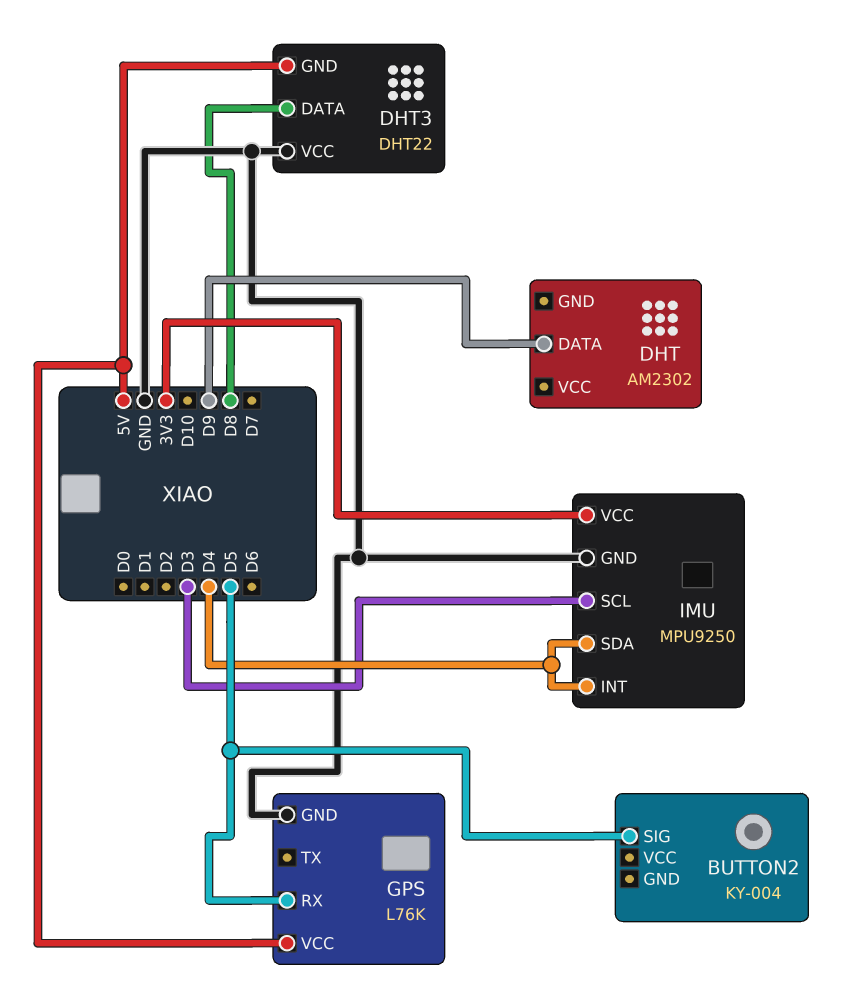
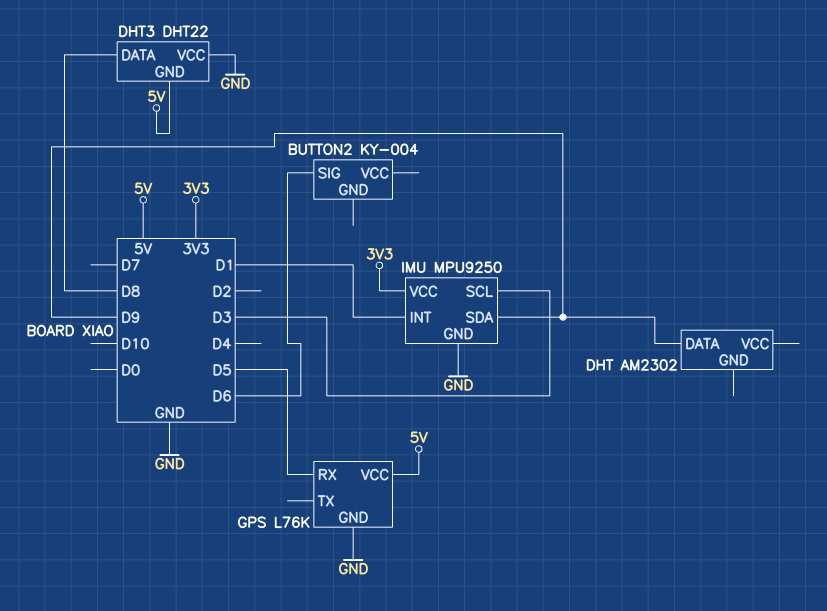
BUTTON2 pin SIG: D5 -> D6
IMU pin INT: D4 -> D1
IMU pin SDA: D4 -> D9

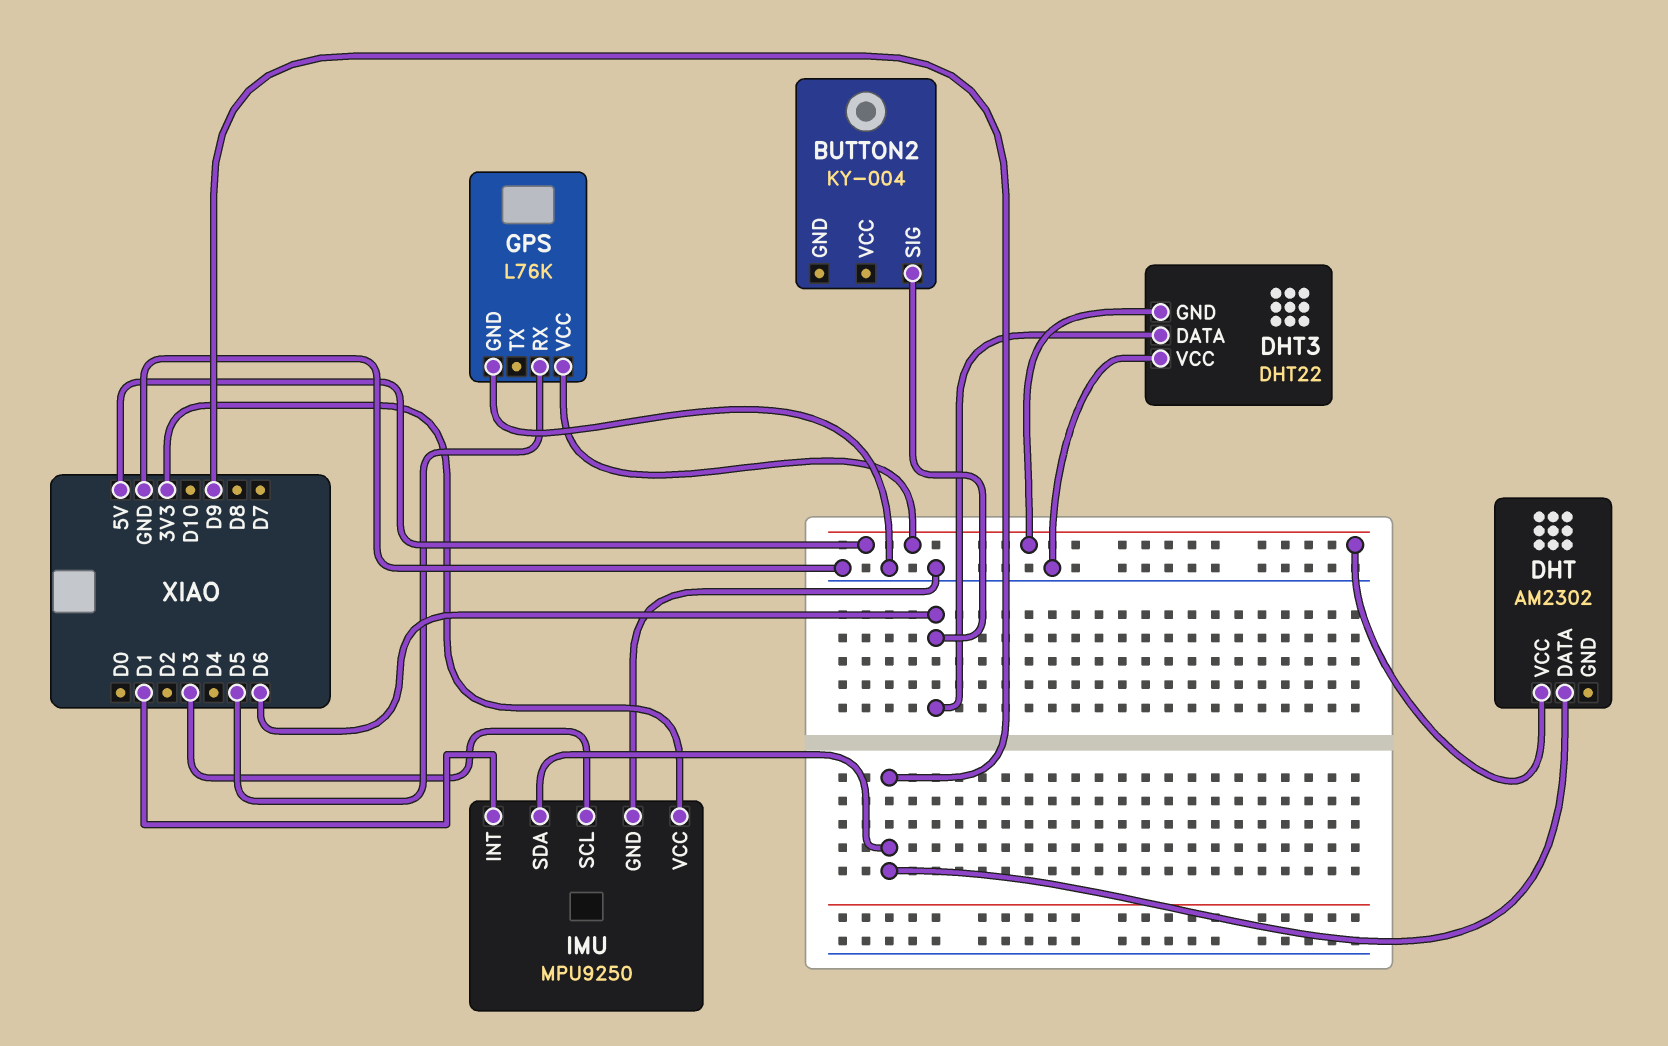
DHT pin VCC: none -> 5V
DHT3 pin DATA: D8 -> D6

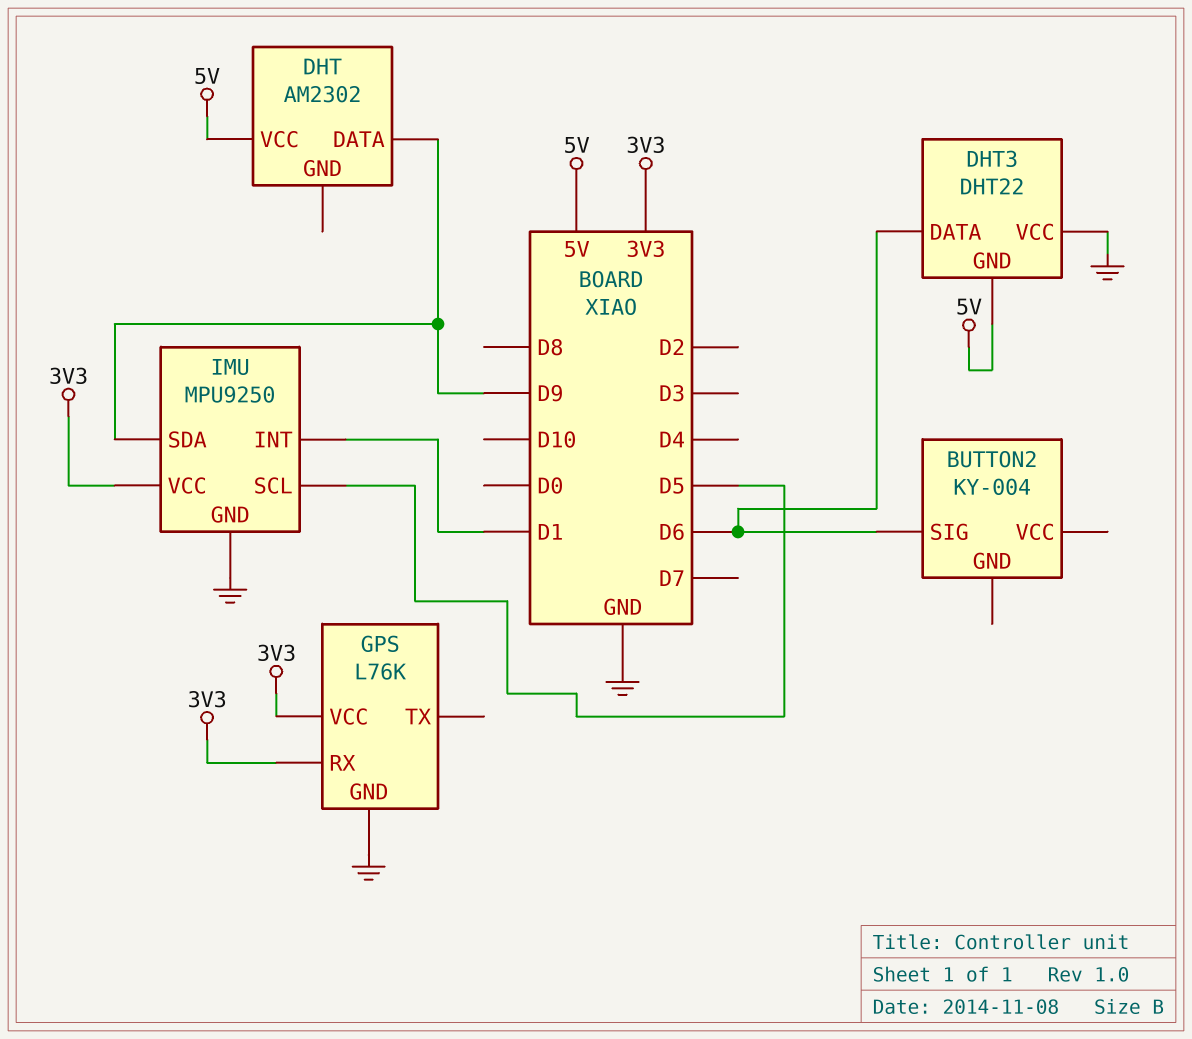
GPS pin RX: D5 -> 3V3
GPS pin VCC: 5V -> 3V3
IMU pin SCL: D3 -> D5

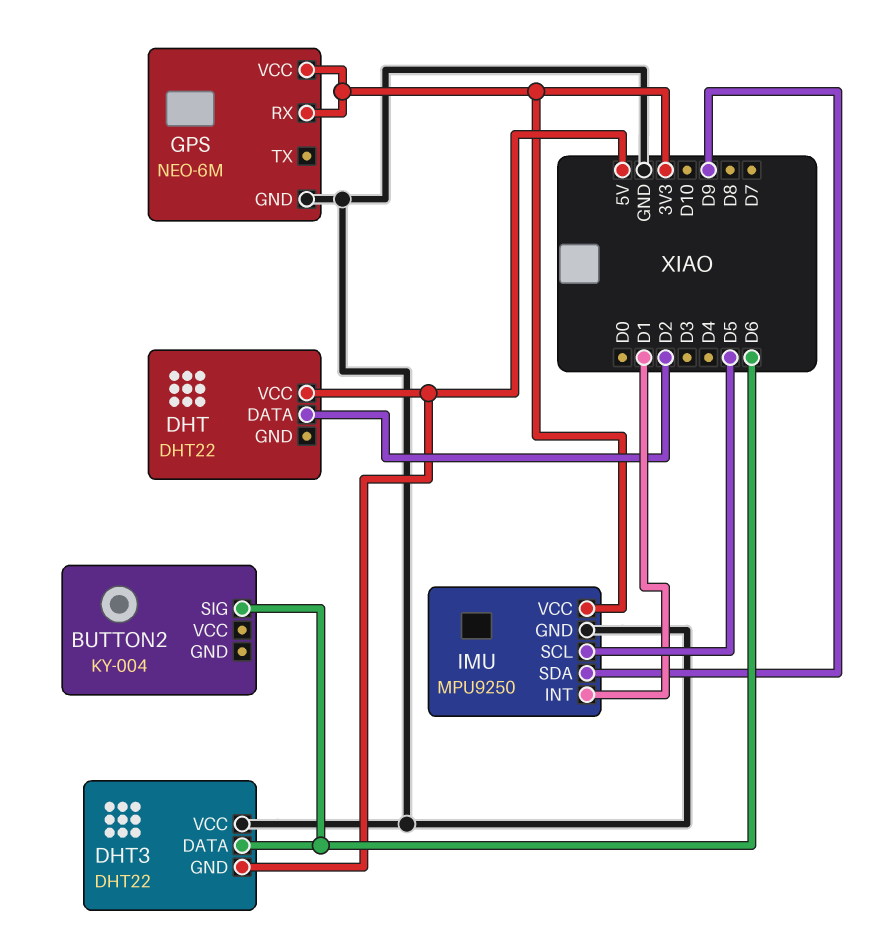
DHT: AM2302 -> DHT22
DHT pin DATA: D9 -> D2
GPS: L76K -> NEO-6M

